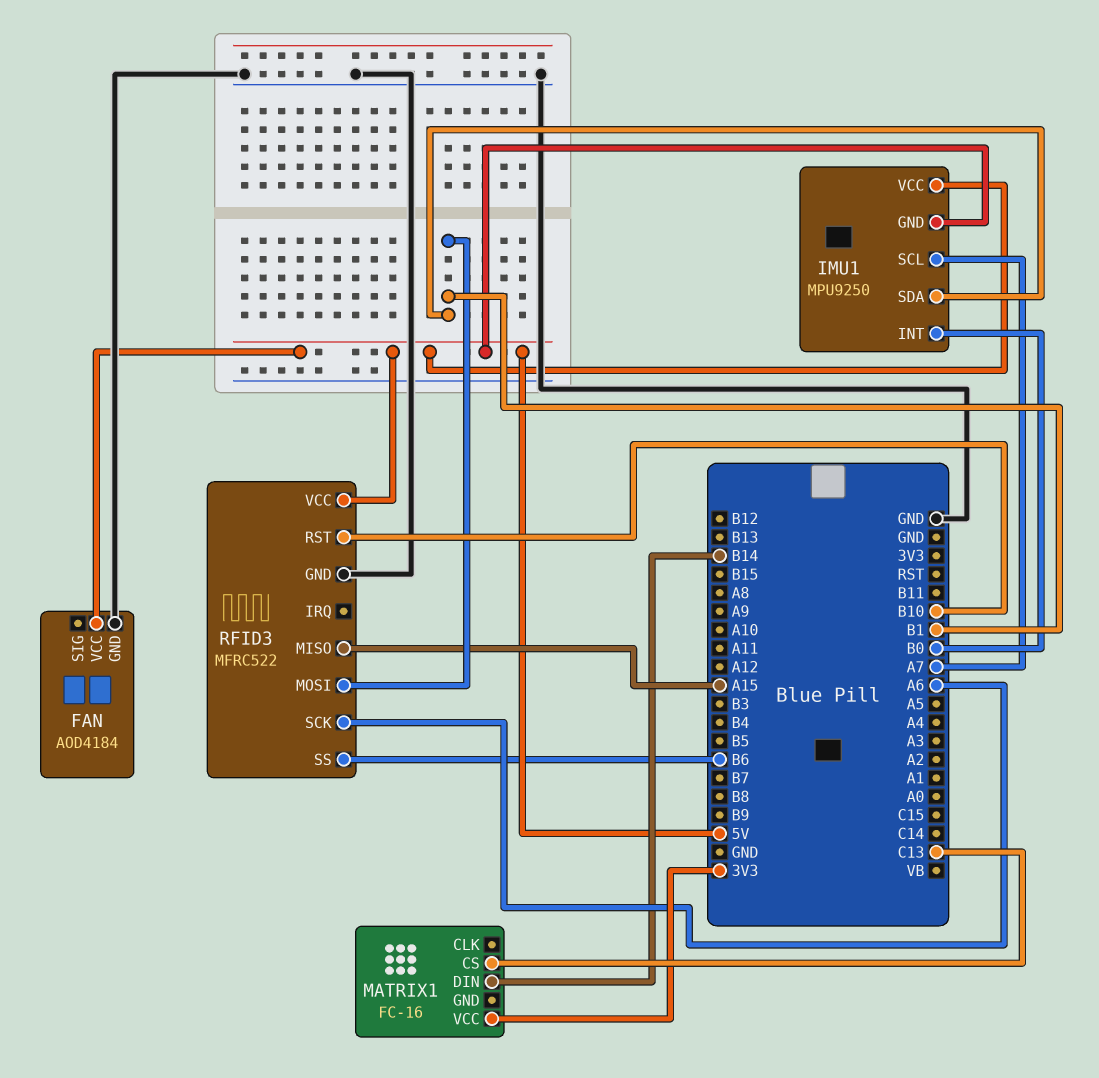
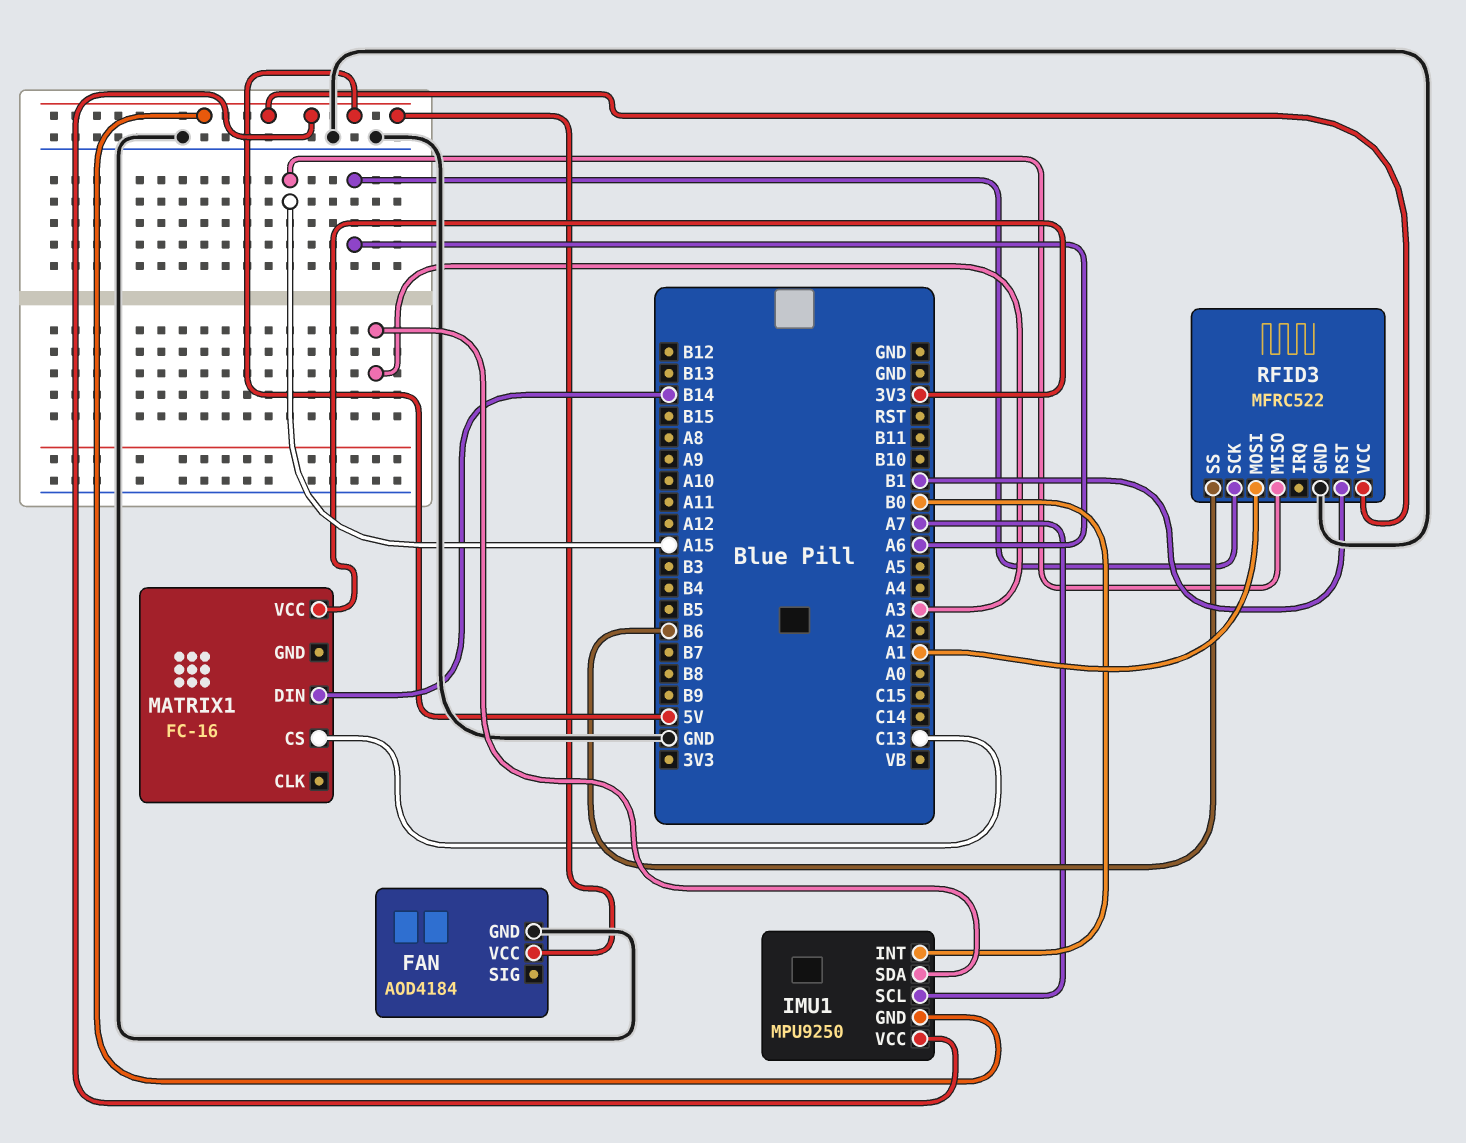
IMU1 pin SDA: B1 -> A3
RFID3 pin MOSI: B1 -> A1
RFID3 pin RST: B10 -> B1

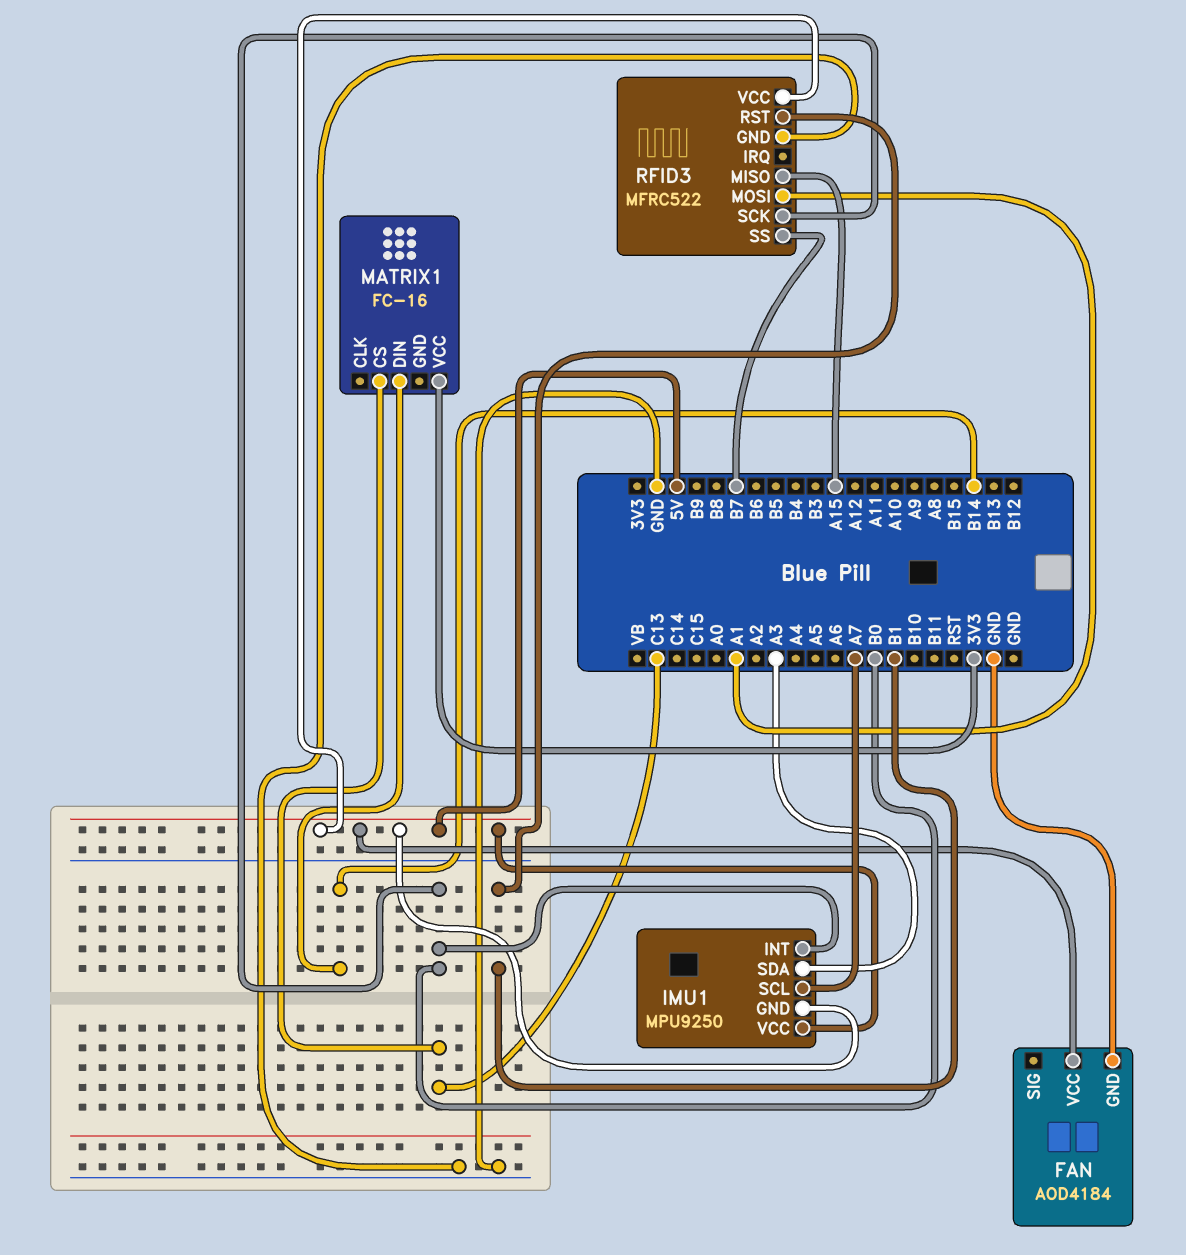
RFID3 pin SCK: A6 -> B0
RFID3 pin SS: B6 -> B7

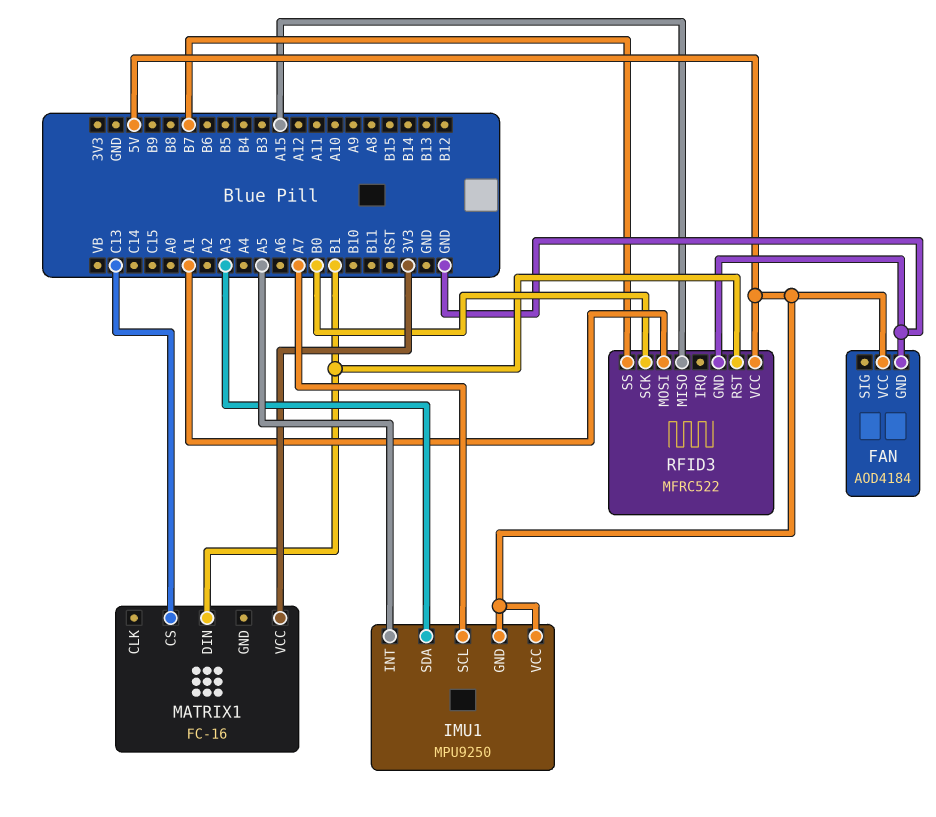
IMU1 pin INT: B0 -> A5
MATRIX1 pin DIN: B14 -> B1

